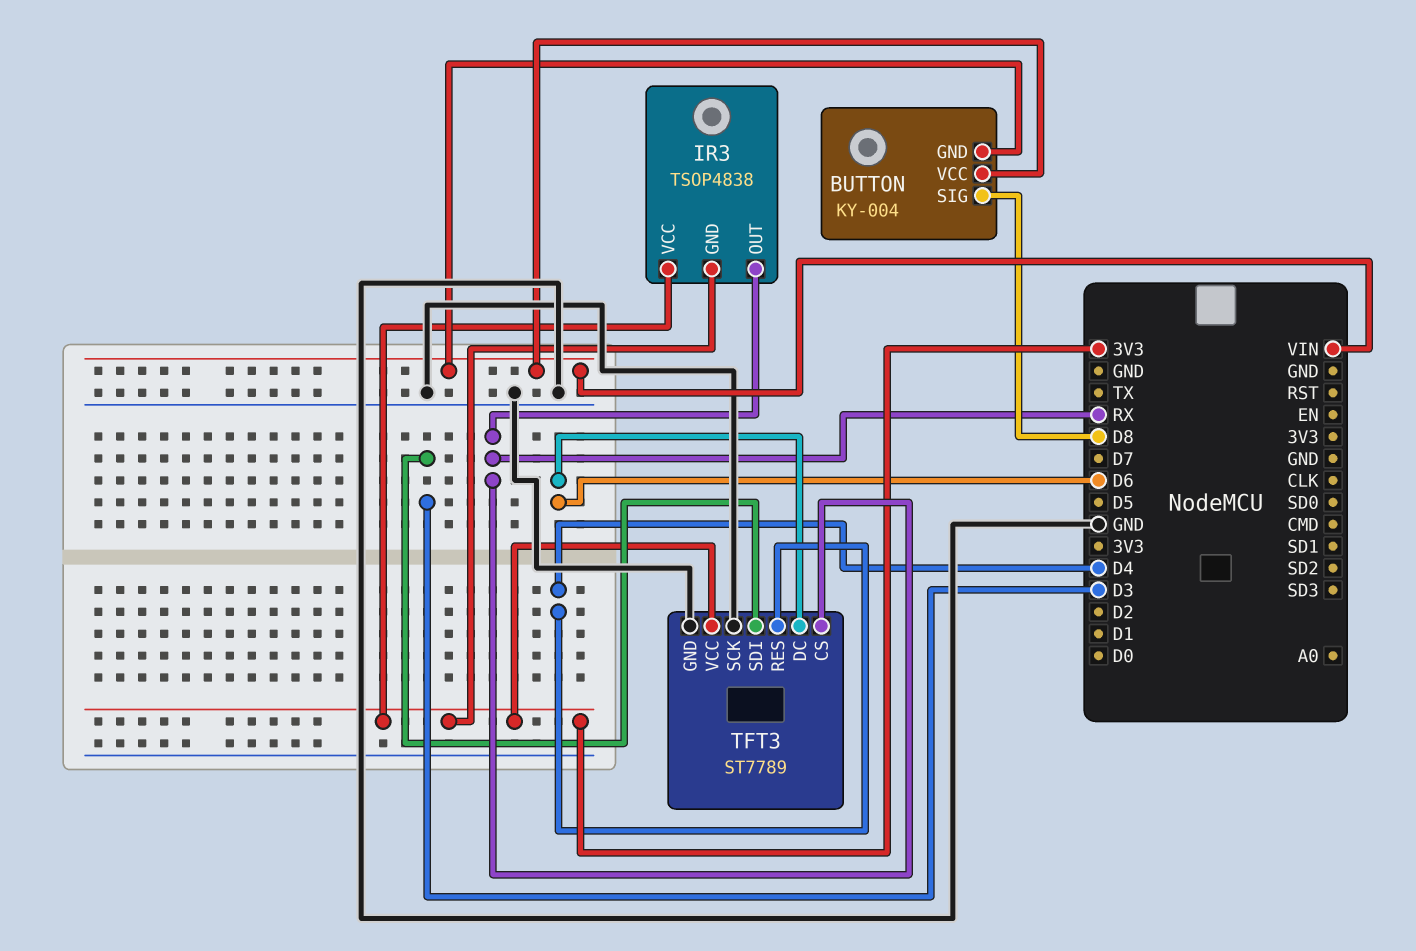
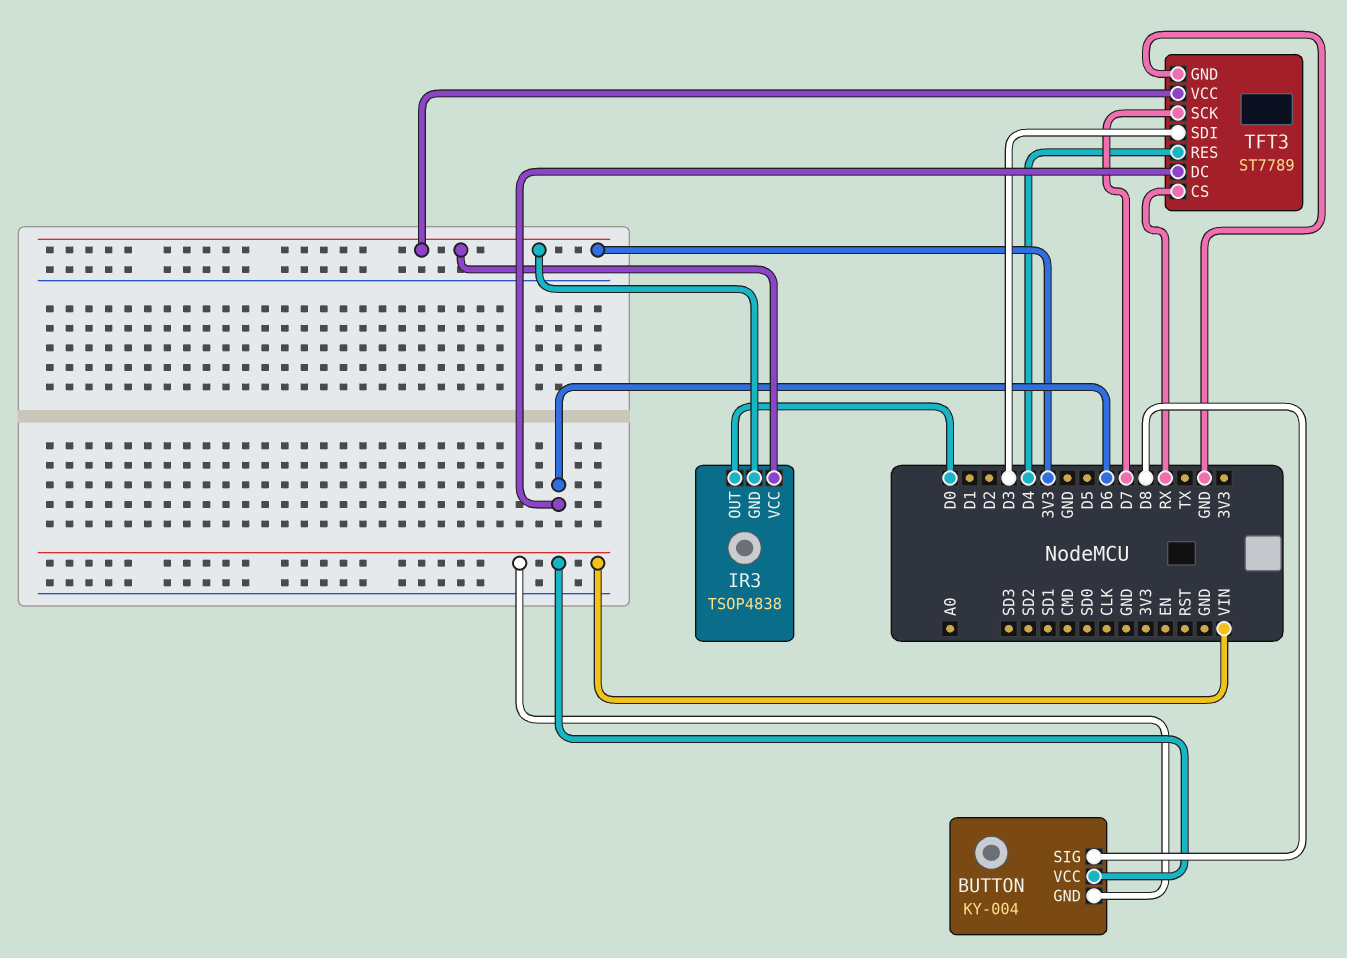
IR3 pin OUT: RX -> D0
TFT3 pin SCK: GND -> D7

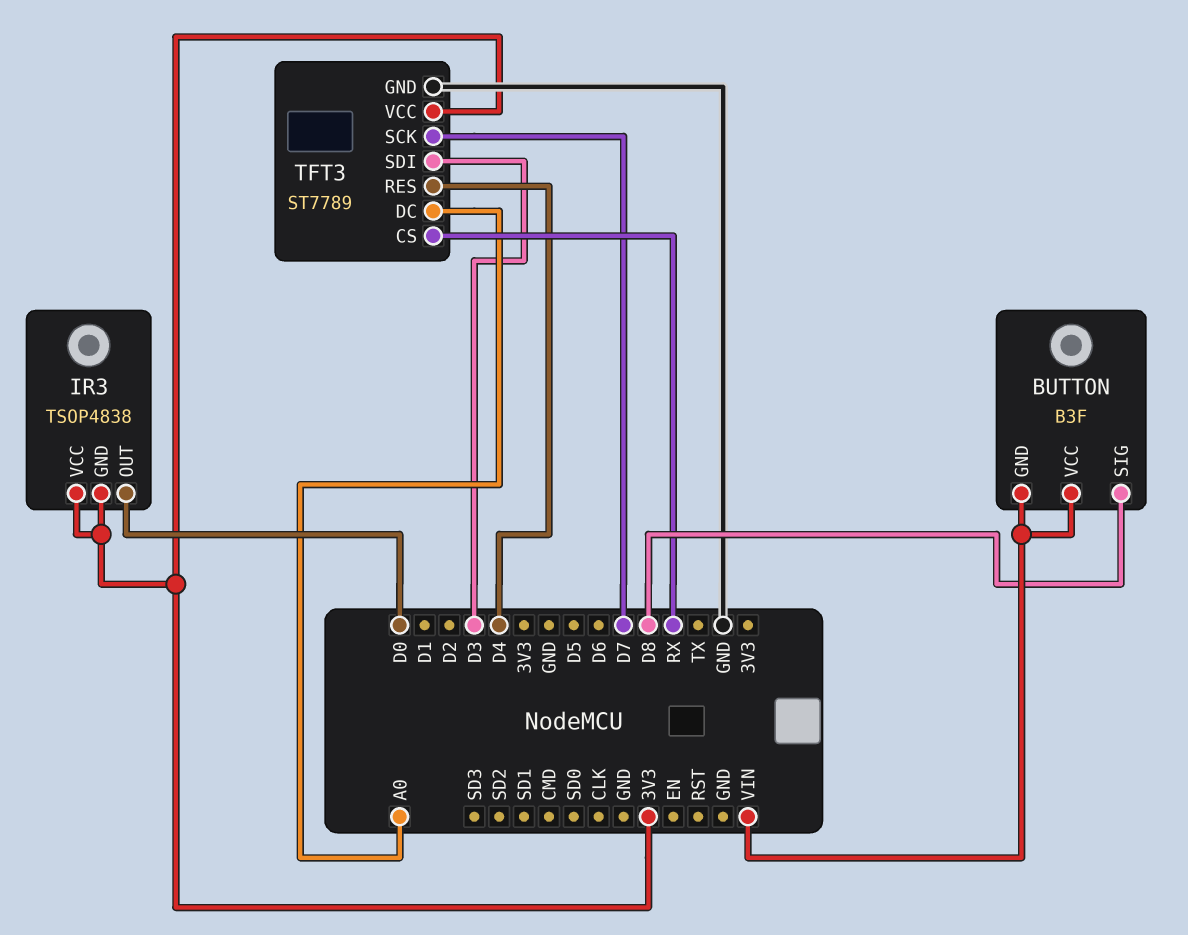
BUTTON: KY-004 -> B3F
TFT3 pin DC: D6 -> A0

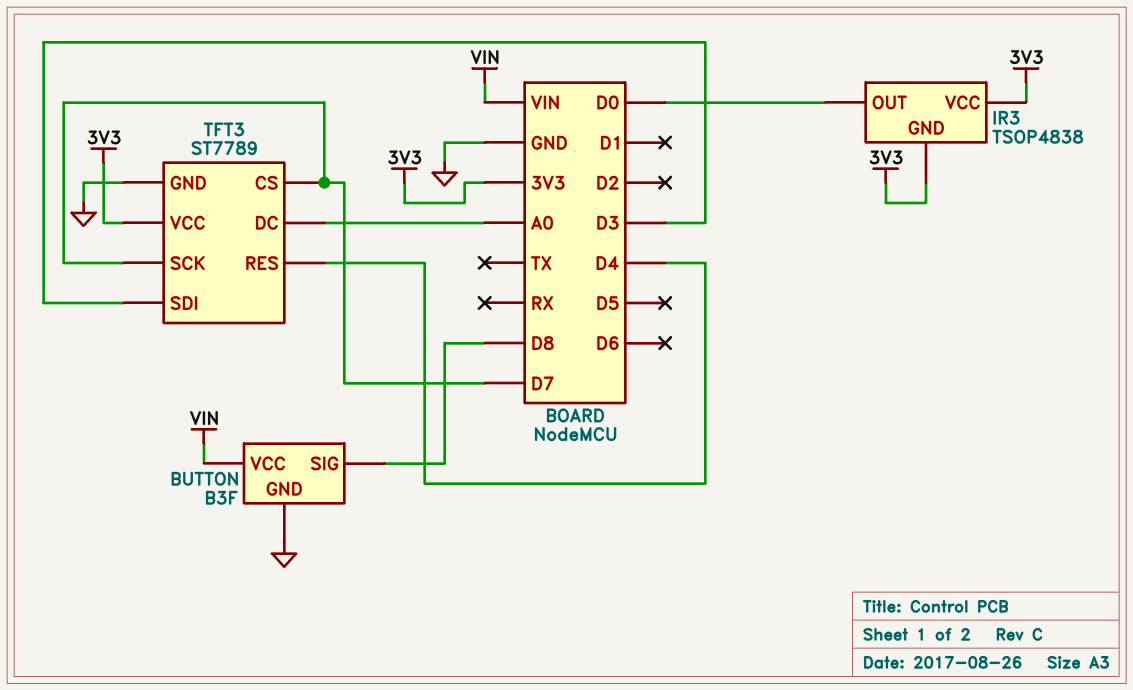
BUTTON pin GND: VIN -> GND
TFT3 pin CS: RX -> D7

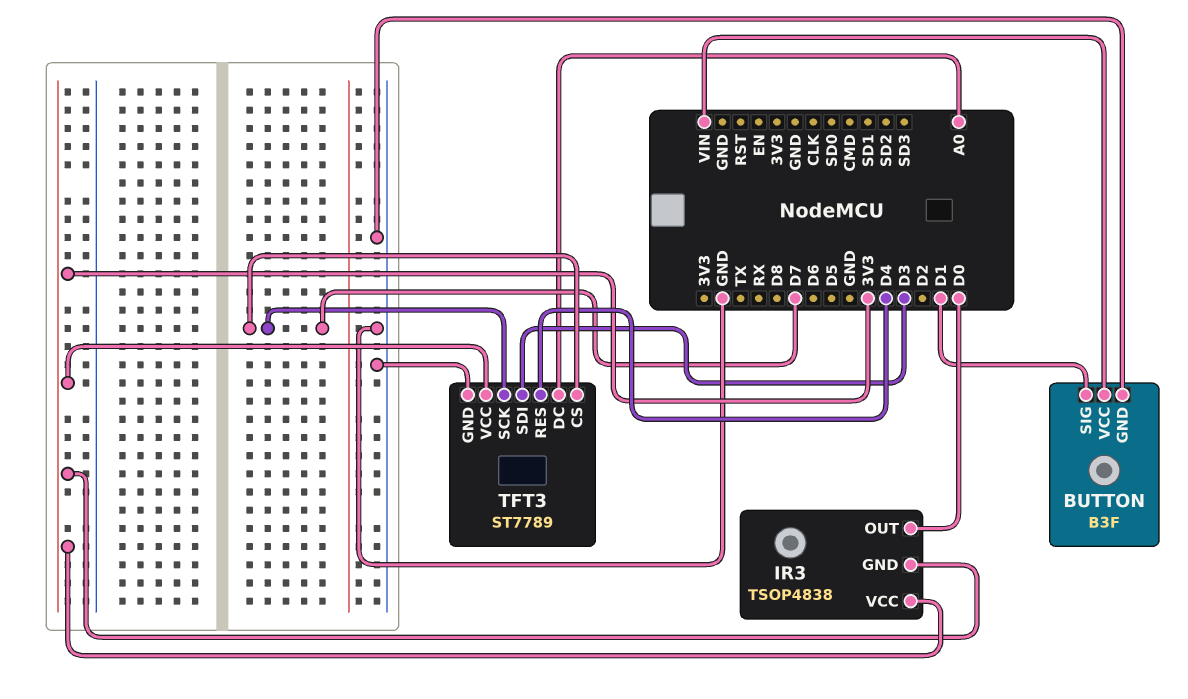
BUTTON pin SIG: D8 -> D1

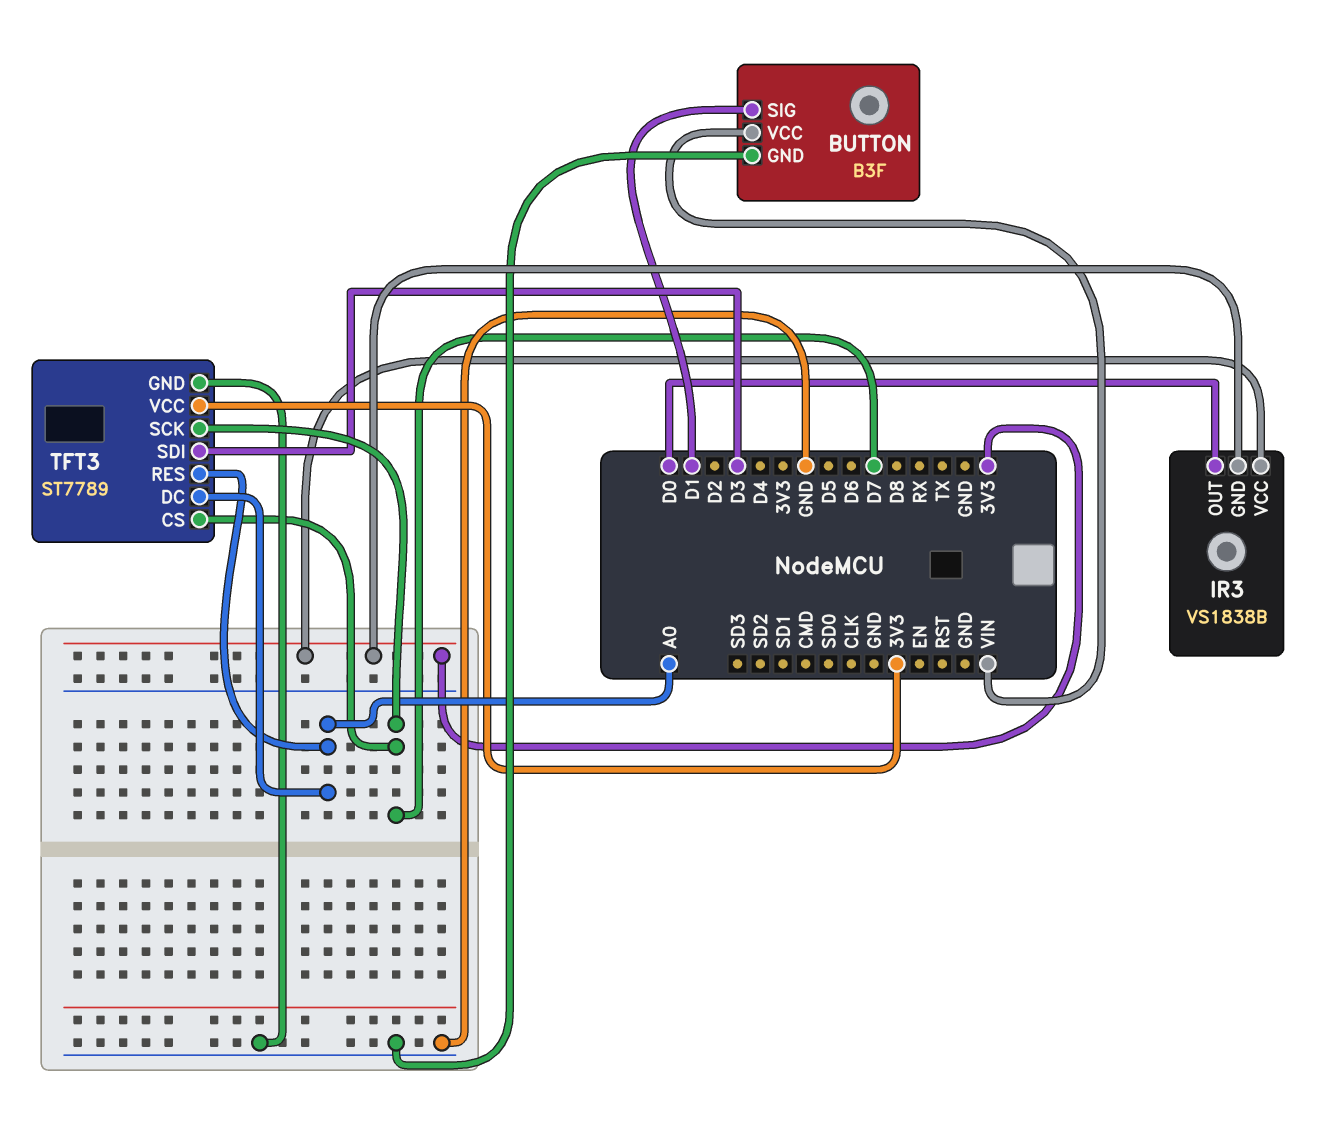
IR3: TSOP4838 -> VS1838B
TFT3 pin RES: D4 -> A0

